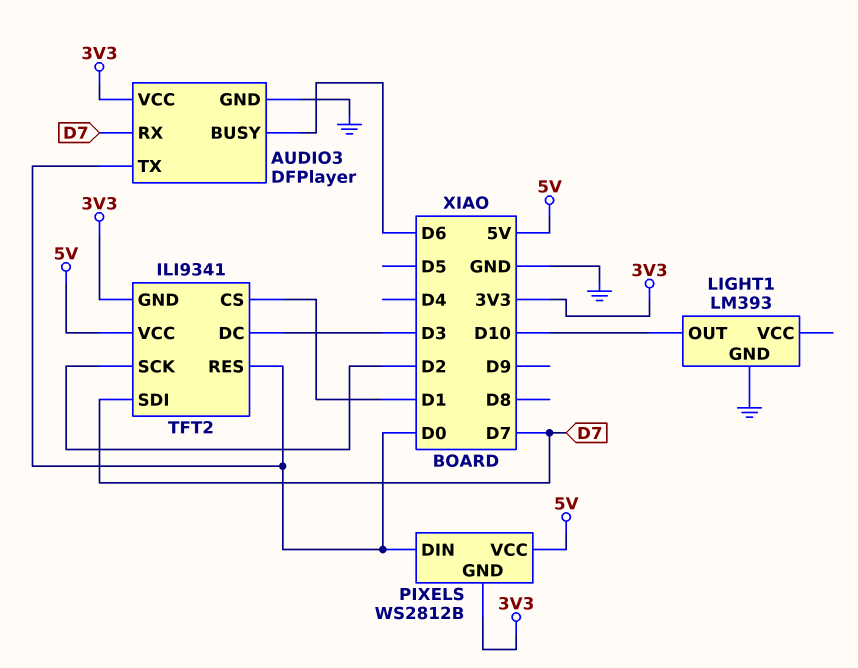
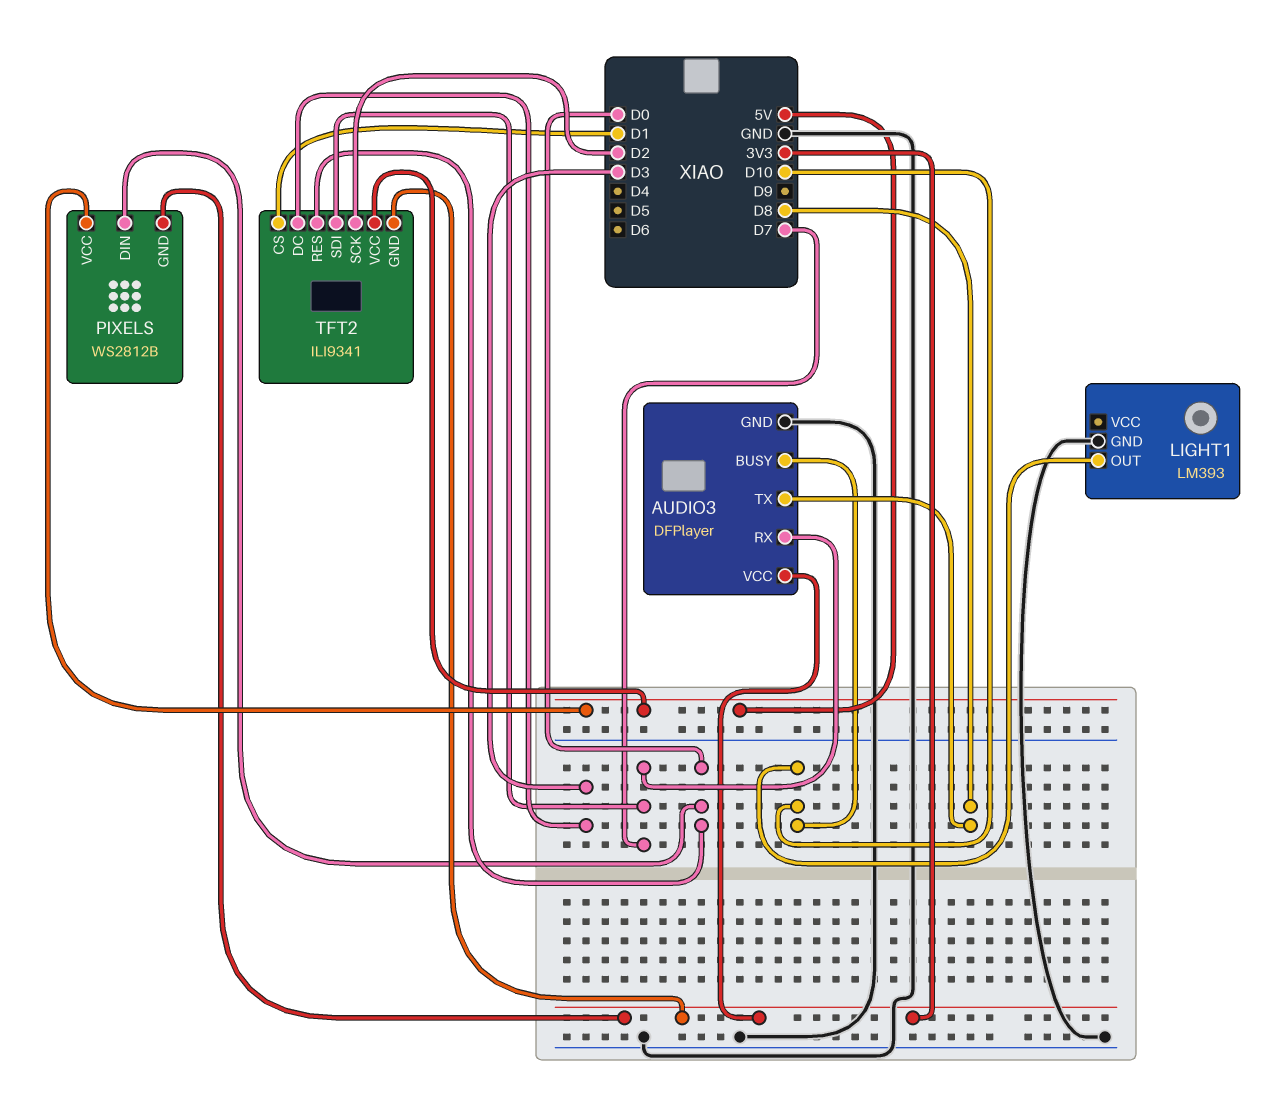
AUDIO3 pin BUSY: D6 -> D10
AUDIO3 pin TX: D0 -> D8

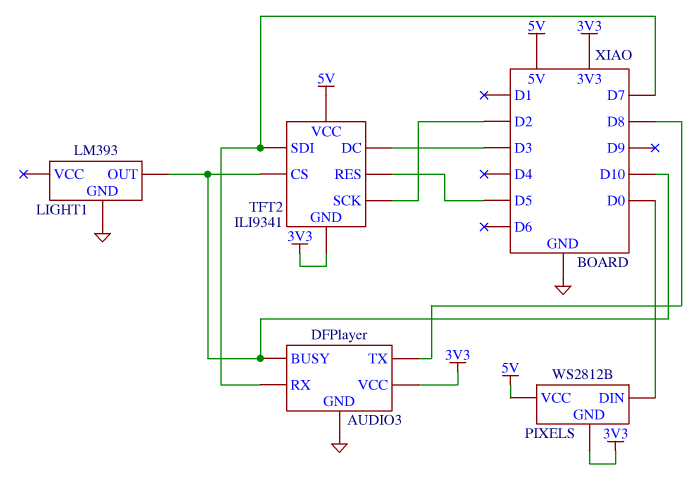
TFT2 pin CS: D1 -> D10
TFT2 pin RES: D0 -> D5

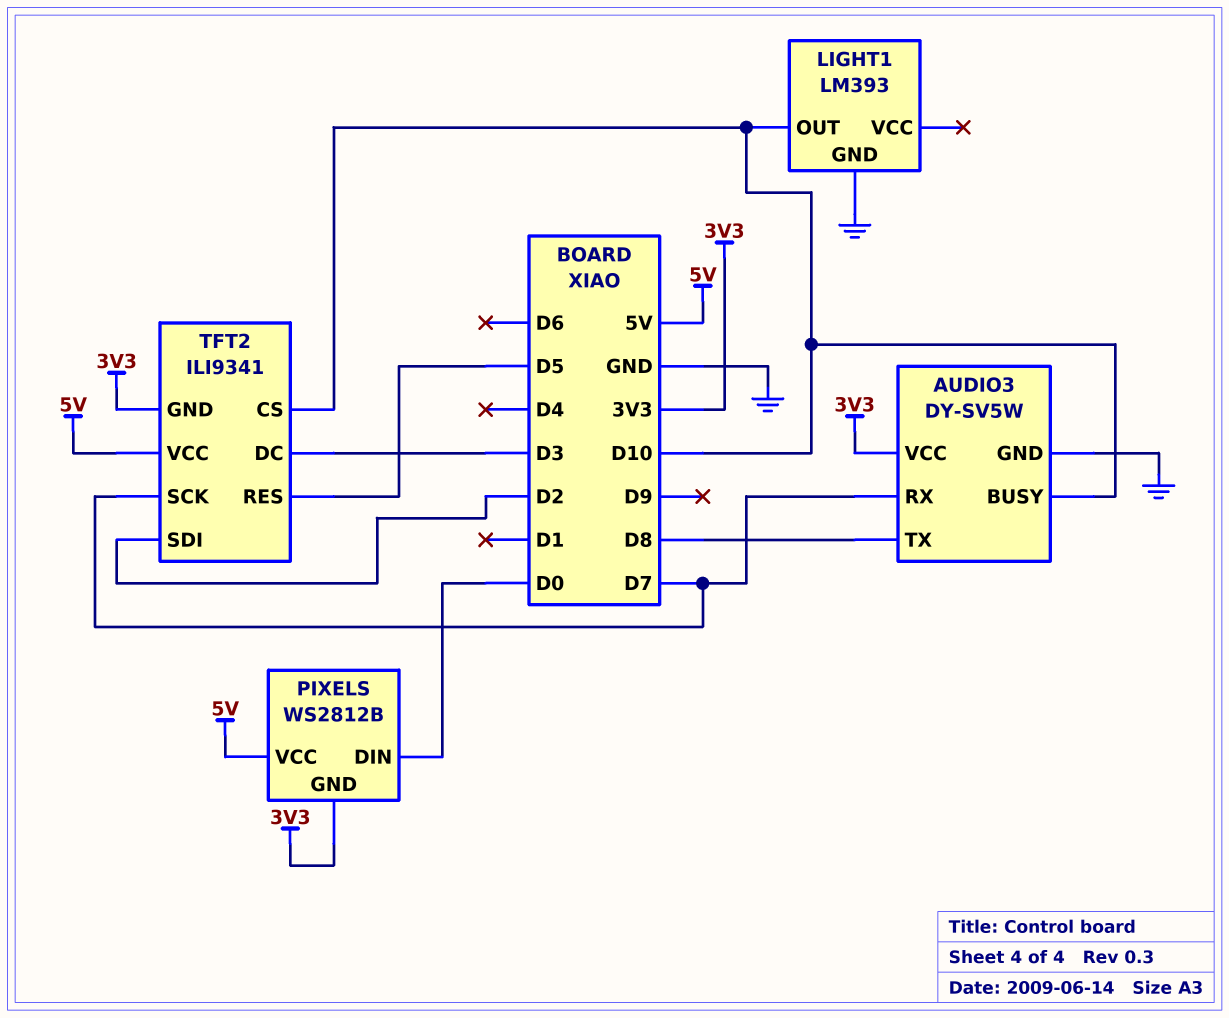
AUDIO3: DFPlayer -> DY-SV5W
TFT2 pin SCK: D2 -> D7
TFT2 pin SDI: D7 -> D2

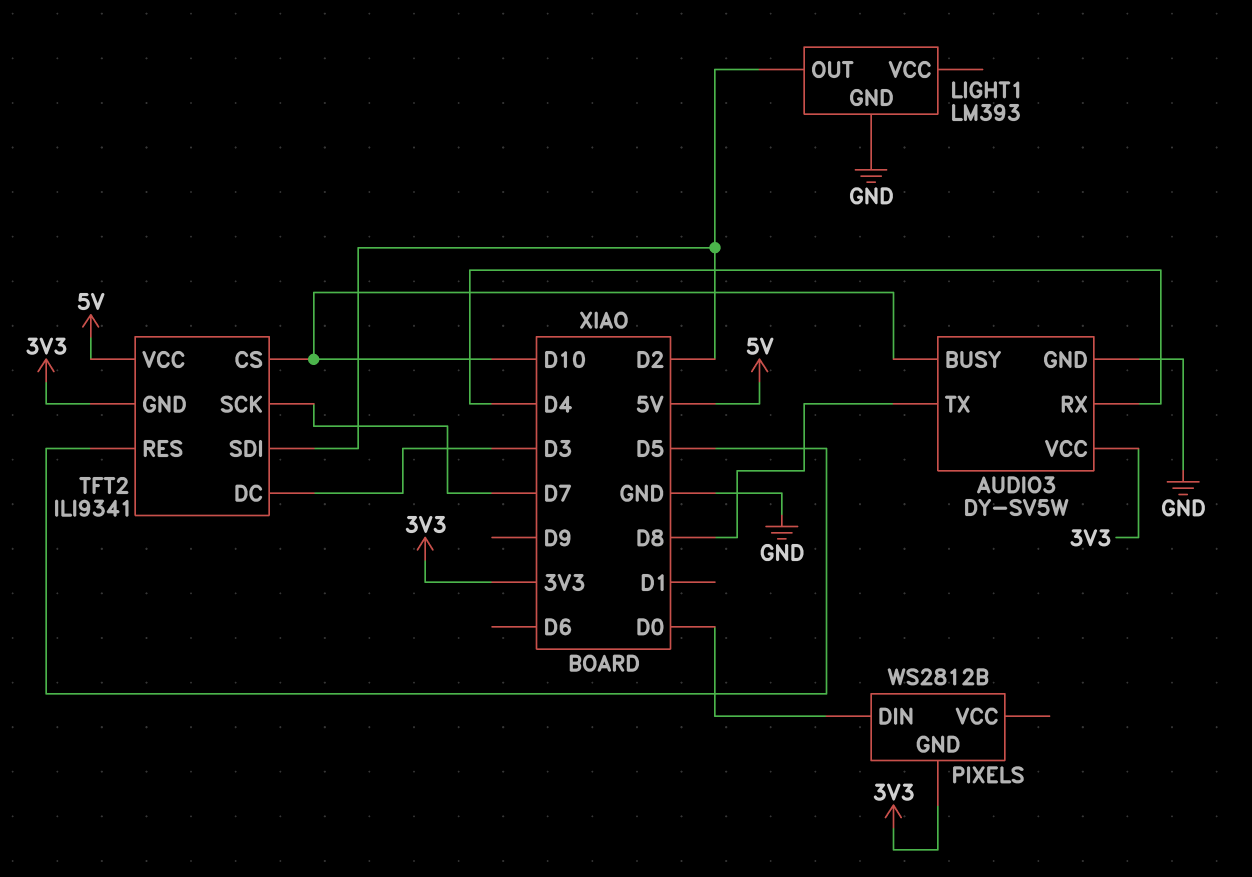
AUDIO3 pin RX: D7 -> D4
LIGHT1 pin OUT: D10 -> D2
PIXELS pin VCC: 5V -> none

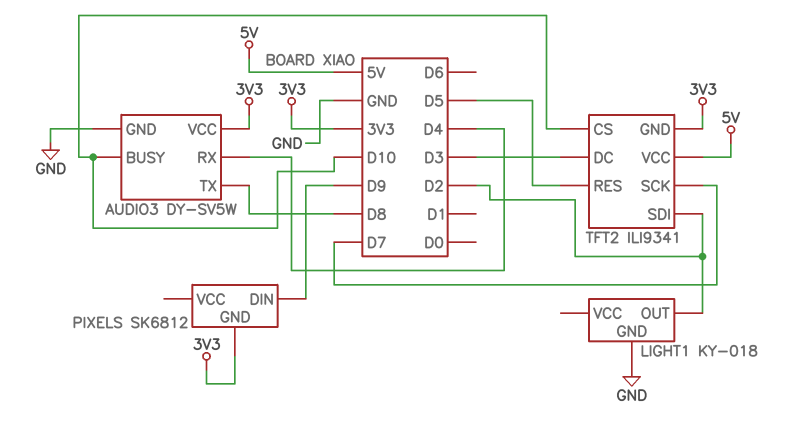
LIGHT1: LM393 -> KY-018
PIXELS: WS2812B -> SK6812
PIXELS pin DIN: D0 -> D9

